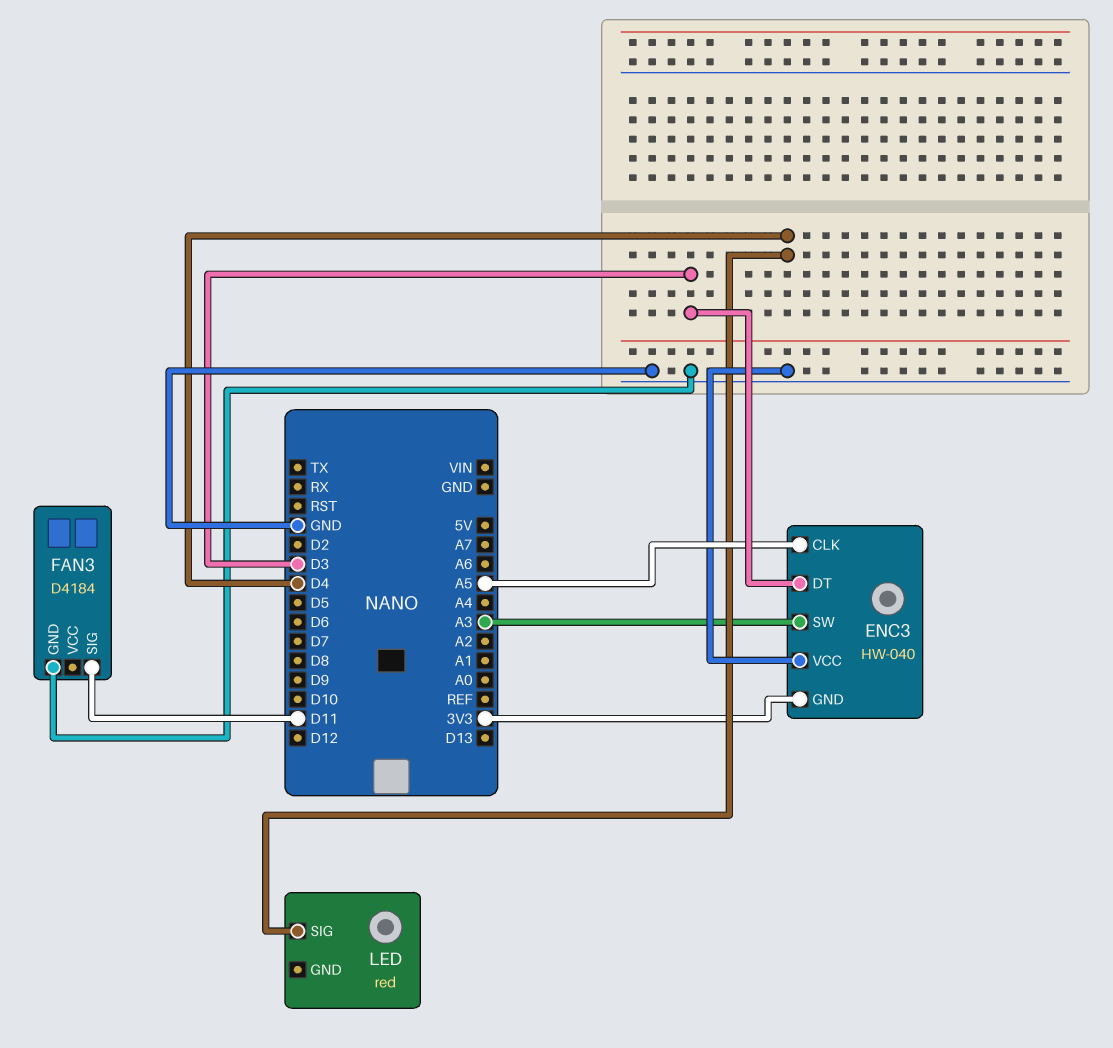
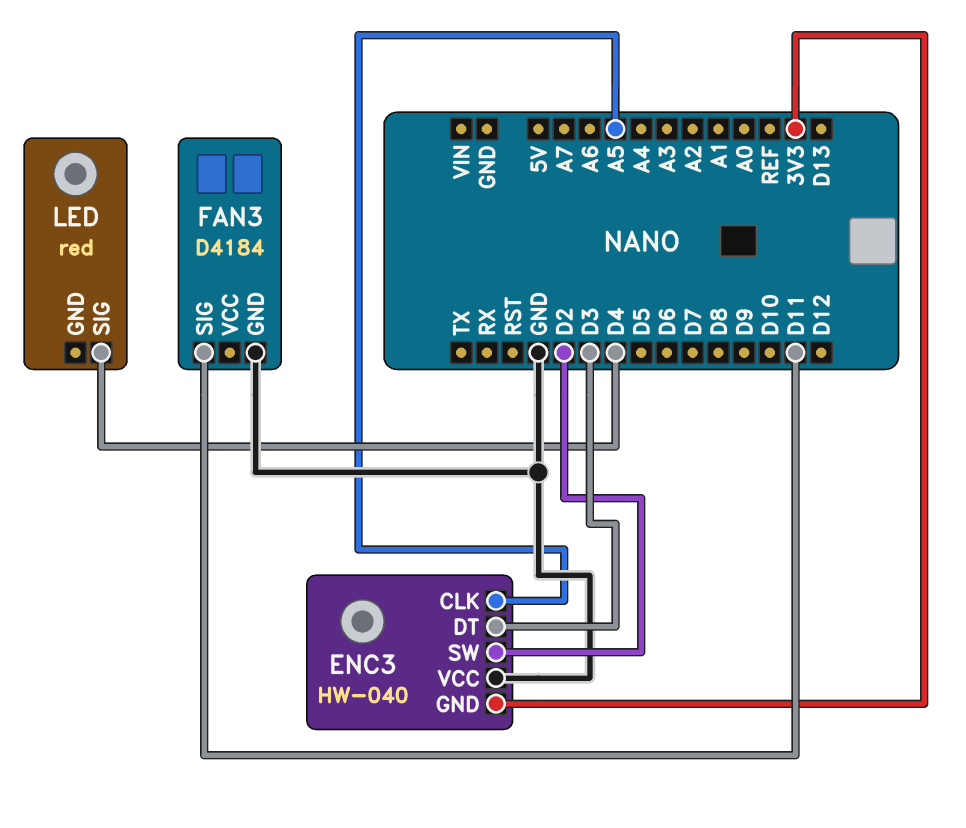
ENC3 pin SW: A3 -> D2

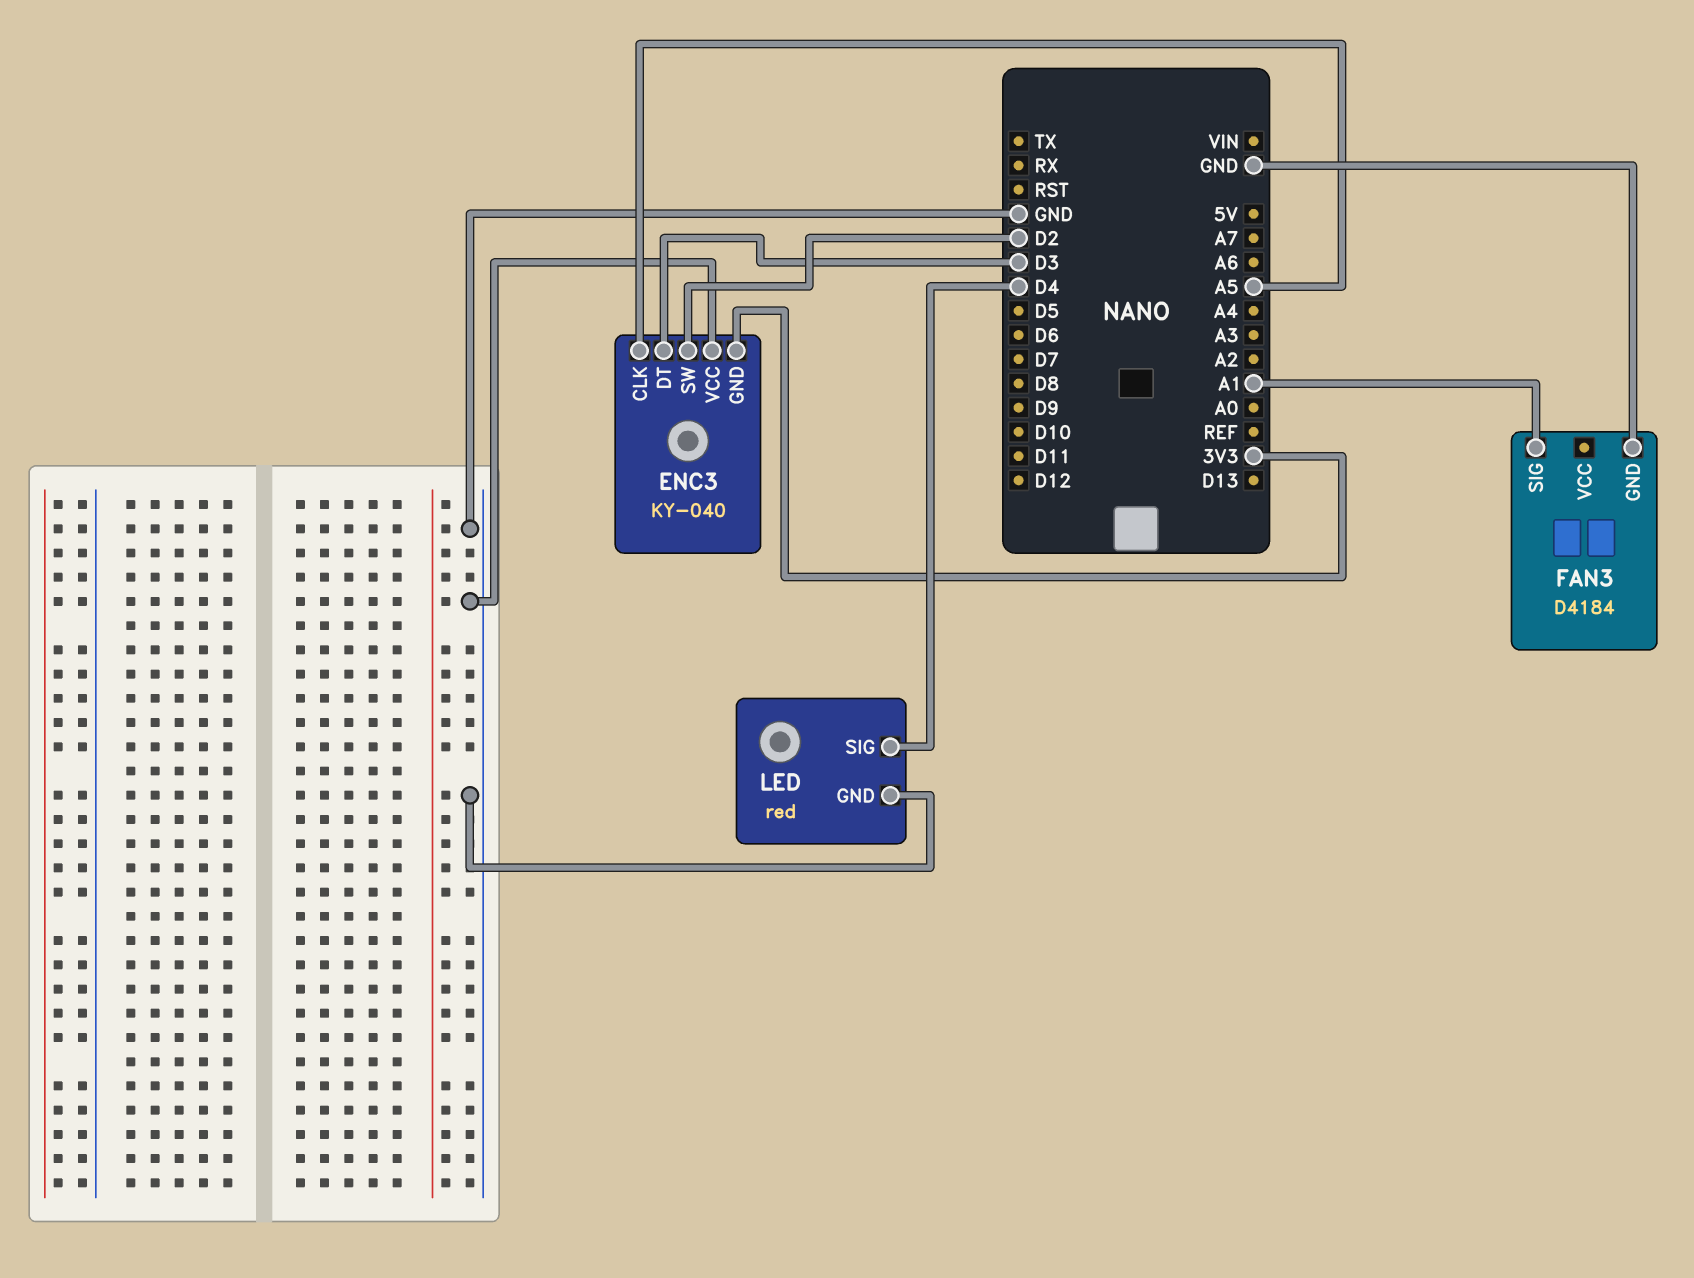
ENC3: HW-040 -> KY-040
FAN3 pin SIG: D11 -> A1
LED pin GND: none -> GND

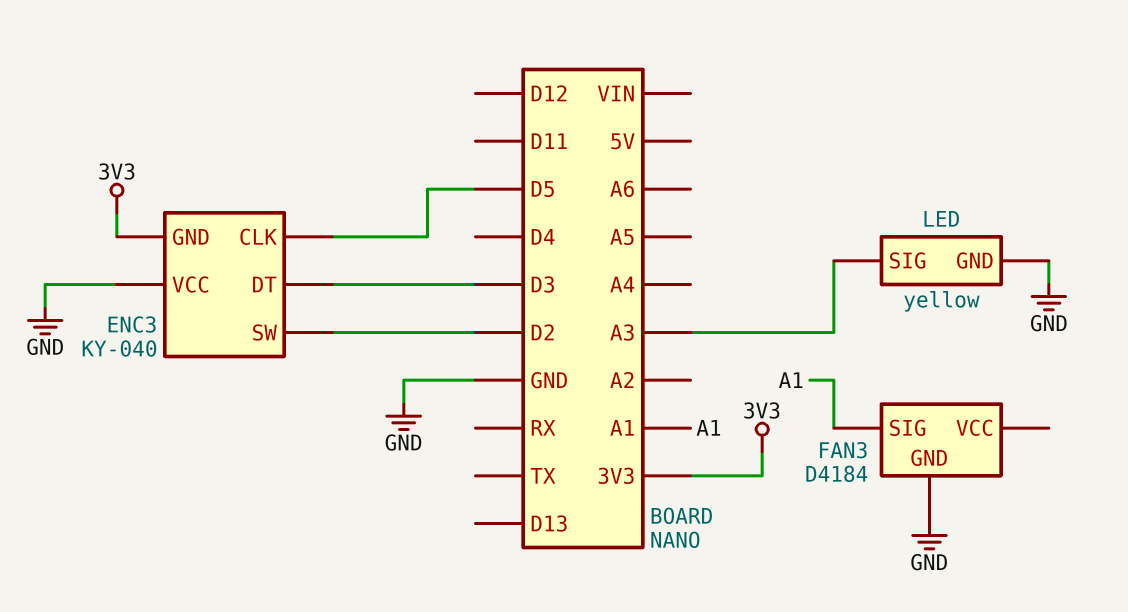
ENC3 pin CLK: A5 -> D5
LED: red -> yellow
LED pin SIG: D4 -> A3

